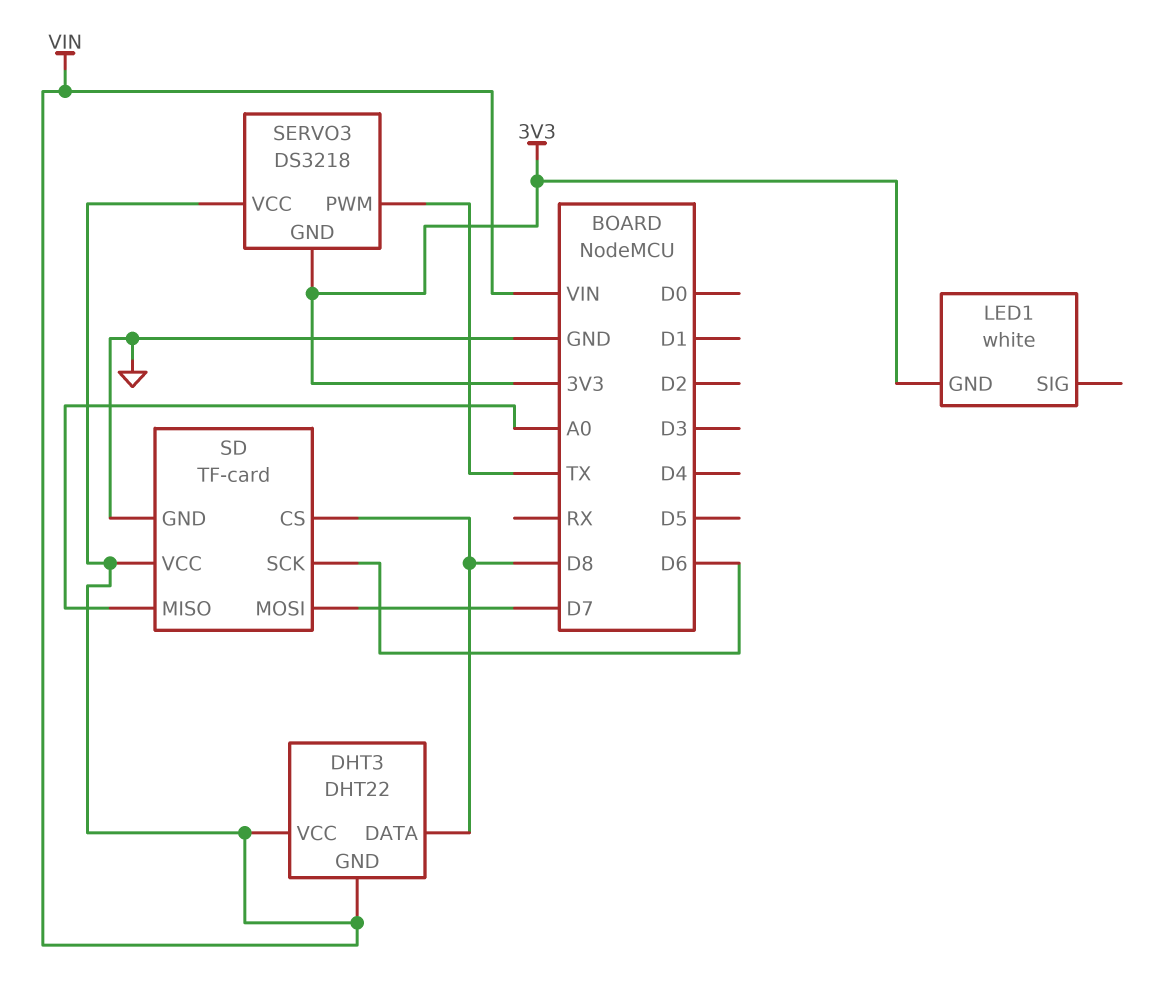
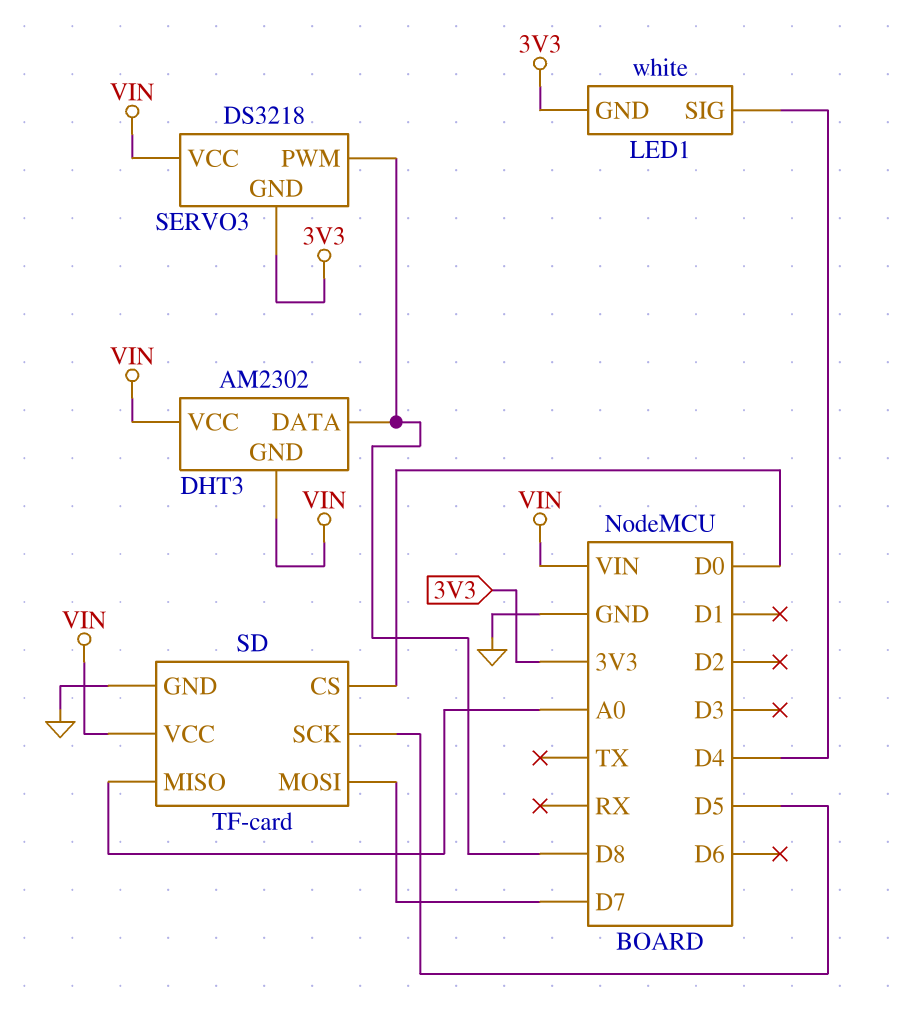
DHT3: DHT22 -> AM2302
LED1 pin SIG: none -> D4
SD pin CS: D8 -> D0
SD pin SCK: D6 -> D5
SERVO3 pin PWM: TX -> D8

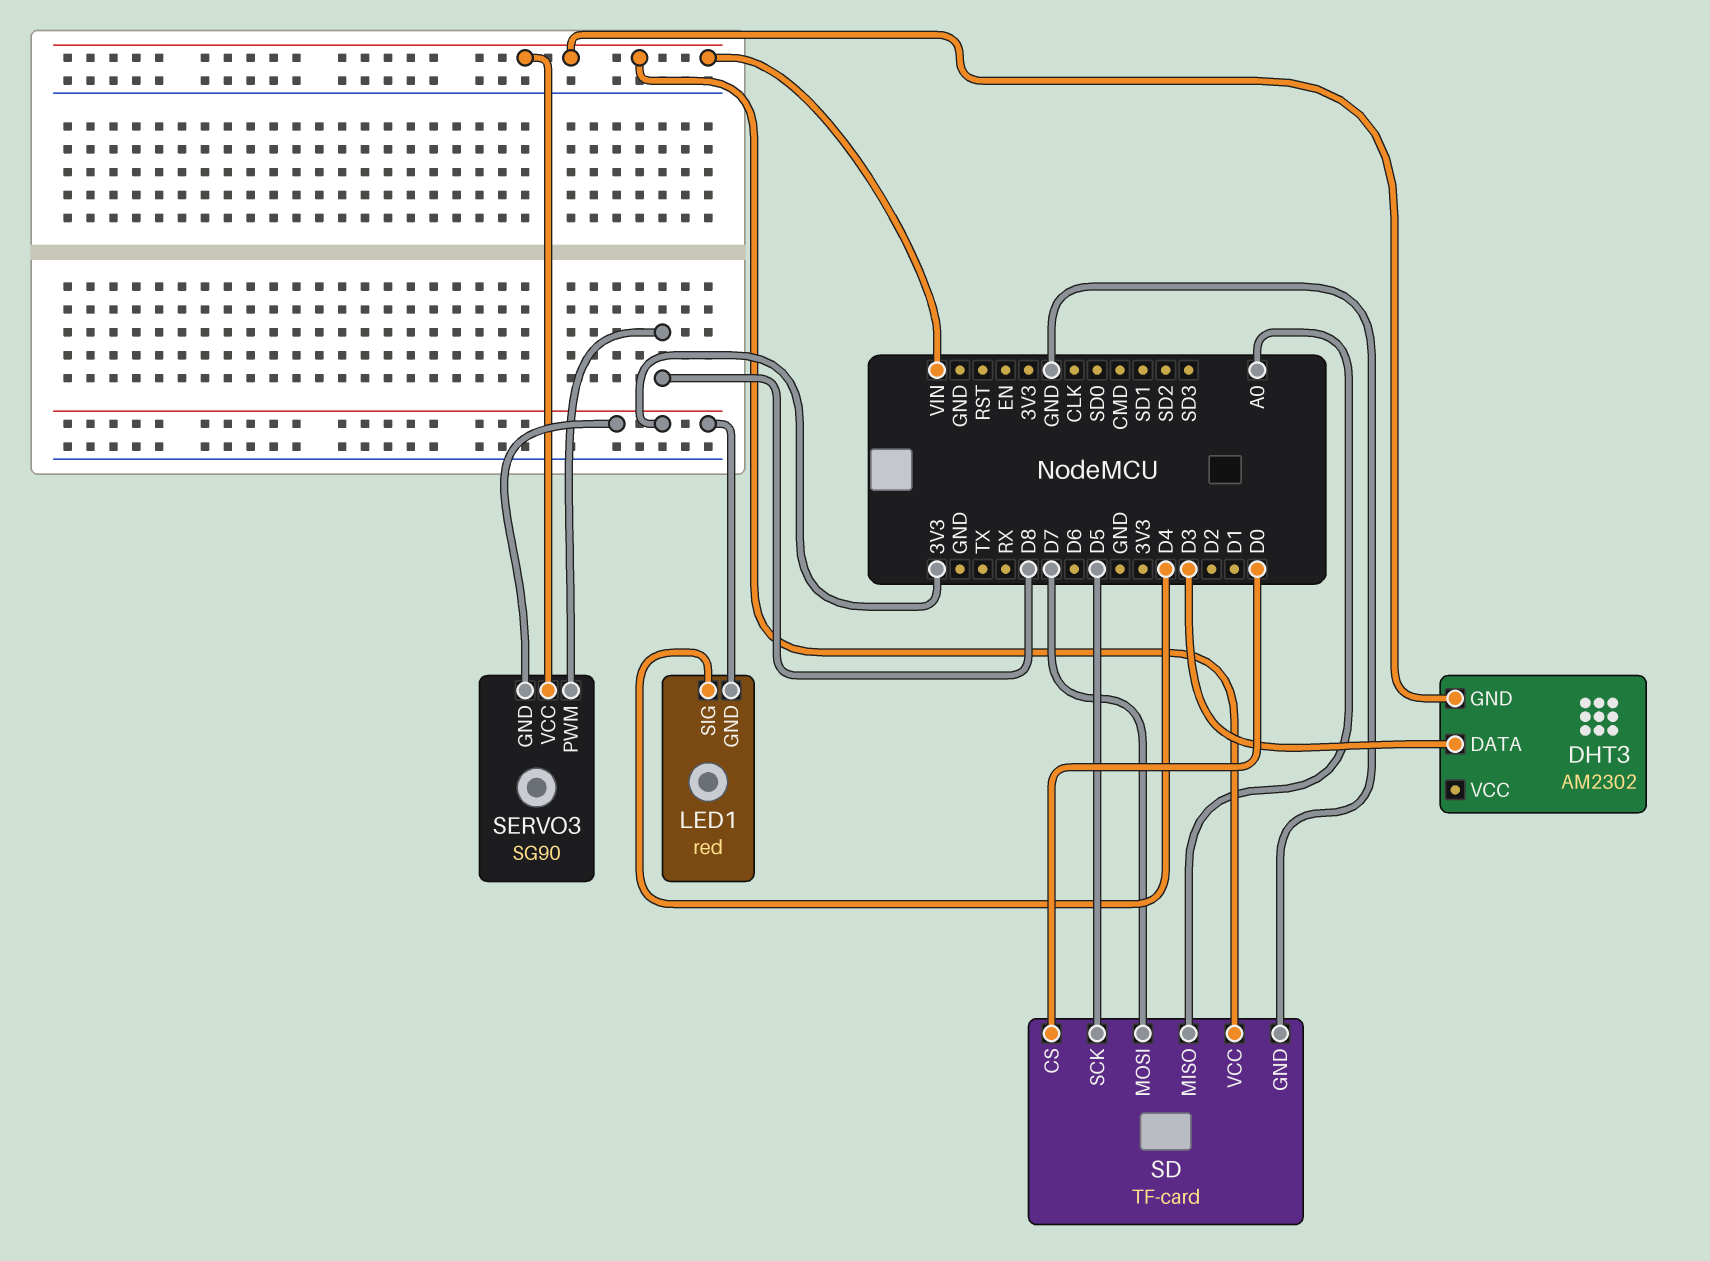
DHT3 pin DATA: D8 -> D3
DHT3 pin VCC: VIN -> none
LED1: white -> red
SERVO3: DS3218 -> SG90

